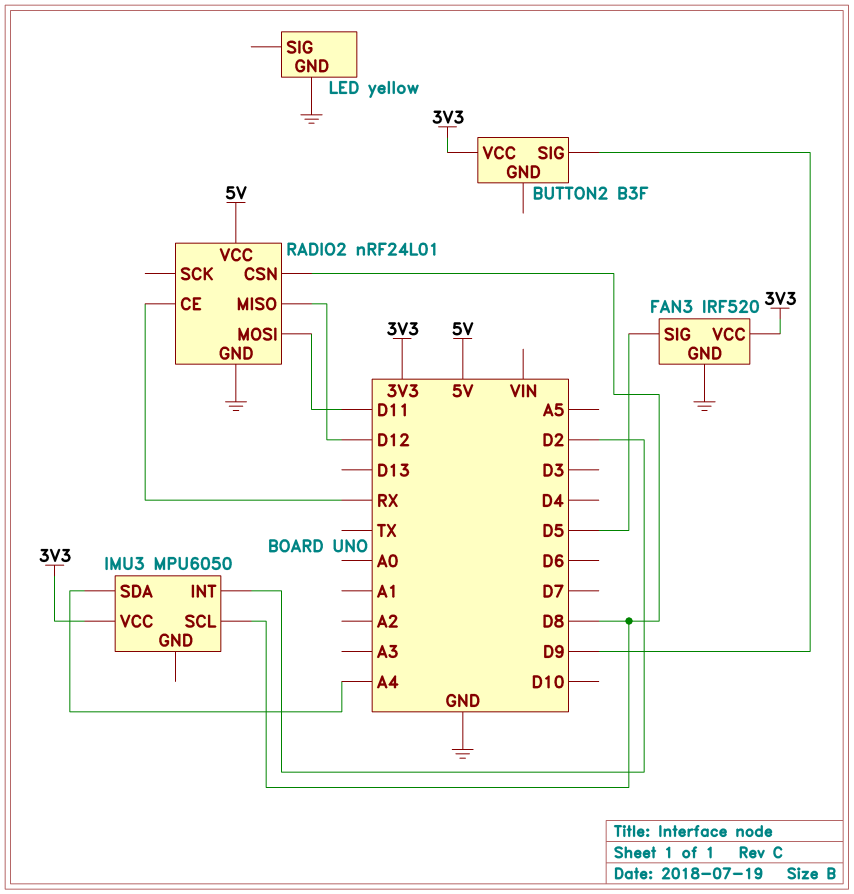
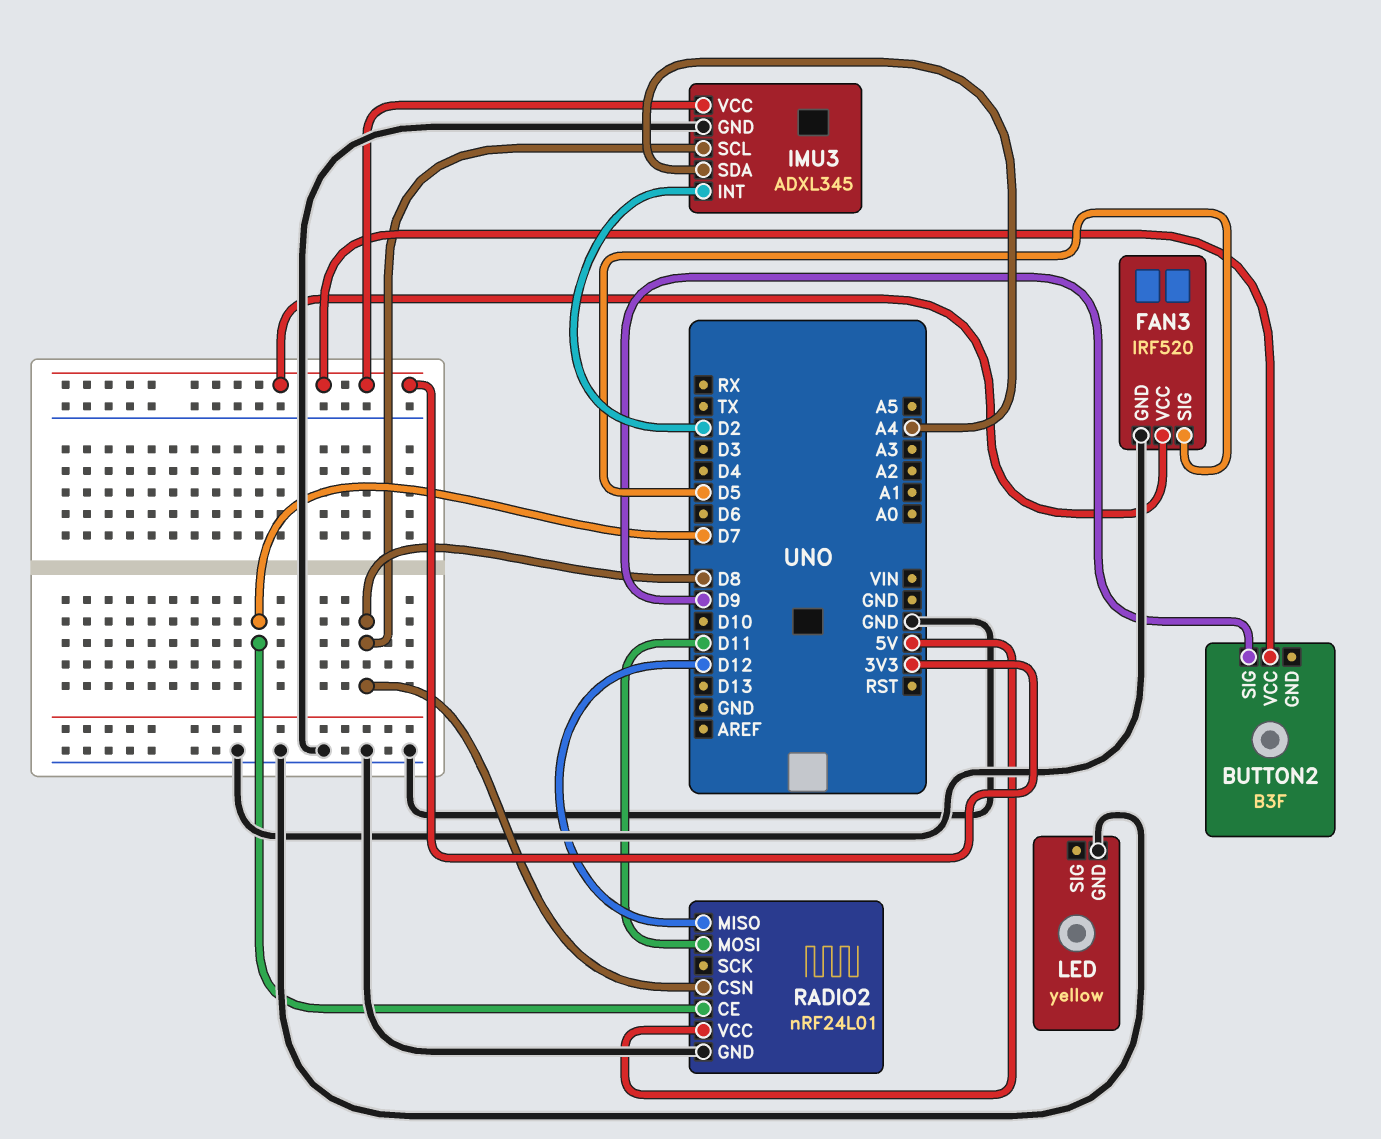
IMU3: MPU6050 -> ADXL345
IMU3 pin GND: none -> GND
RADIO2 pin CE: RX -> D7

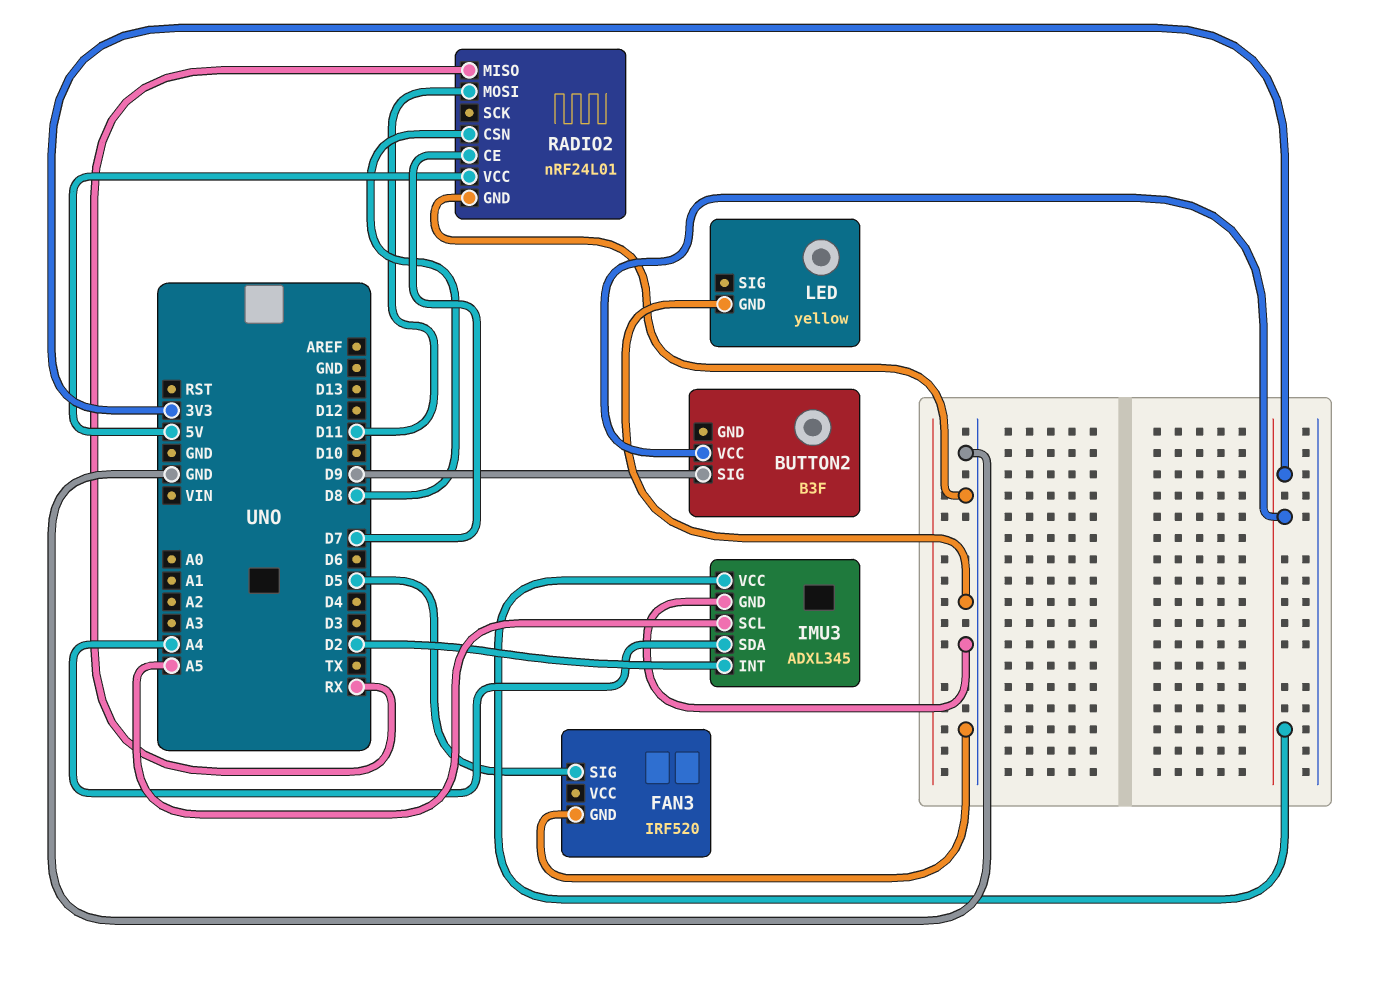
FAN3 pin VCC: 3V3 -> none
IMU3 pin SCL: D8 -> A5
RADIO2 pin MISO: D12 -> RX

